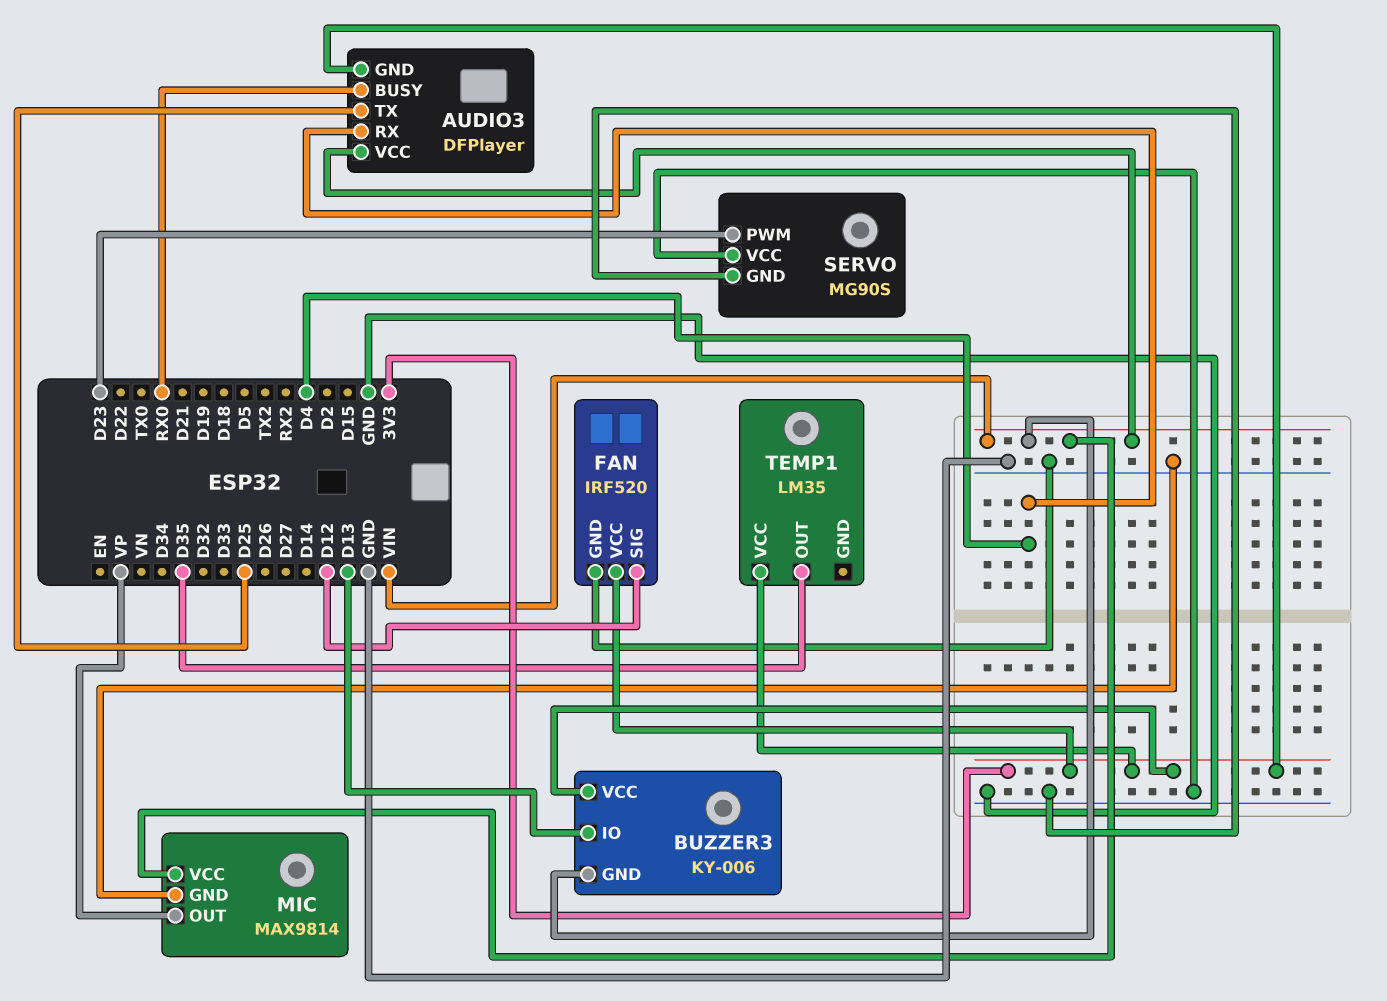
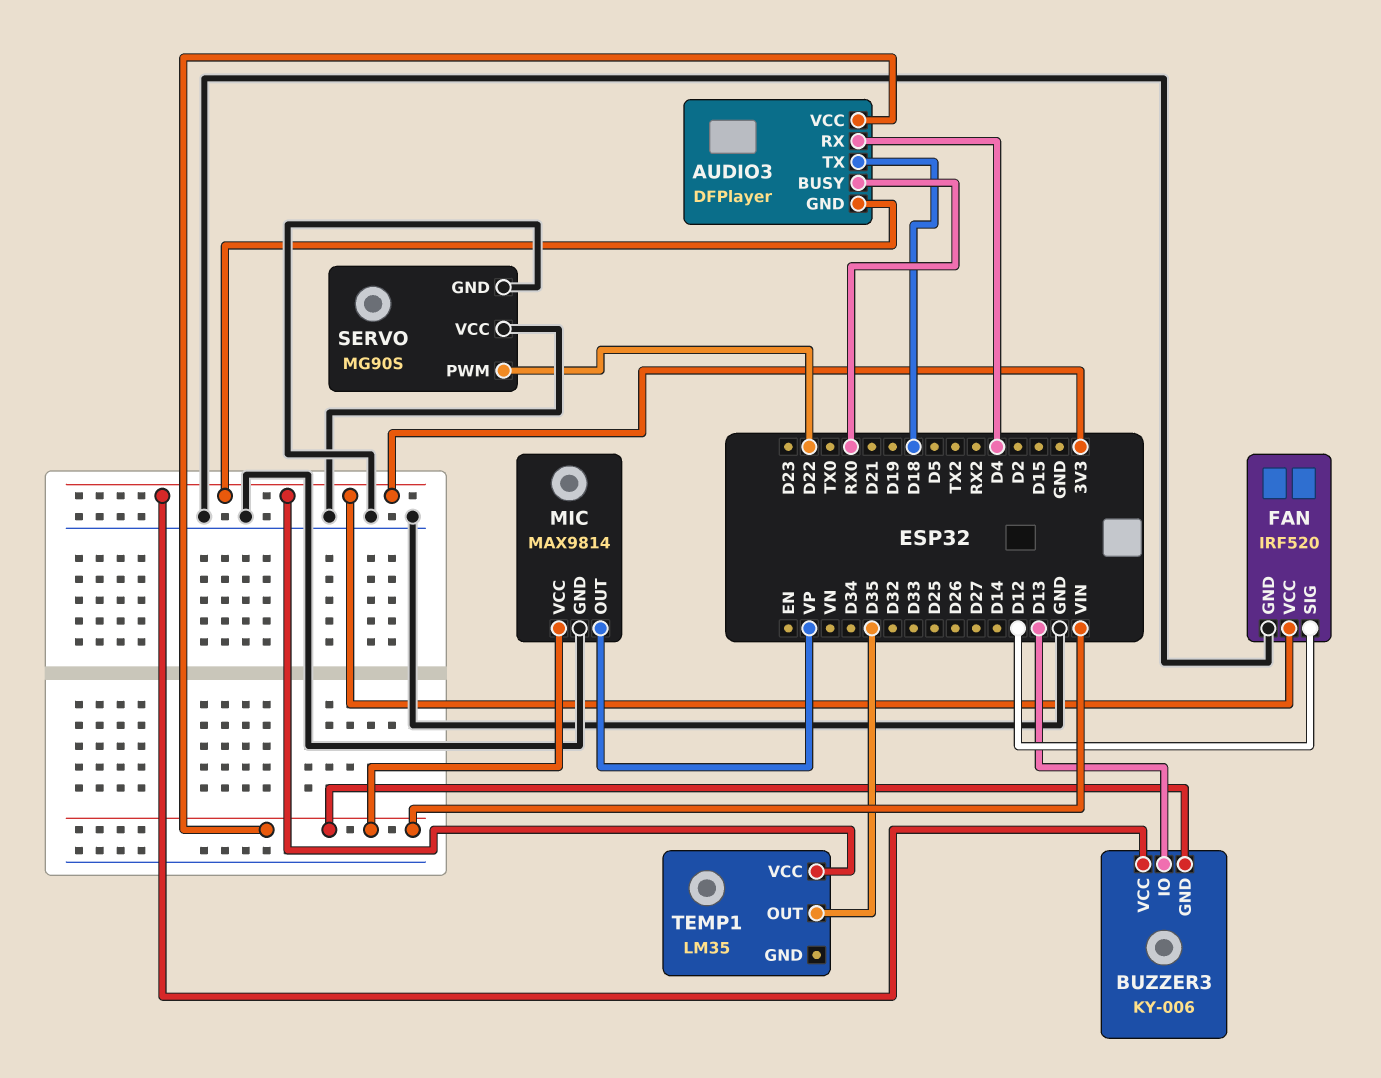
AUDIO3 pin TX: D25 -> D18
SERVO pin PWM: D23 -> D22

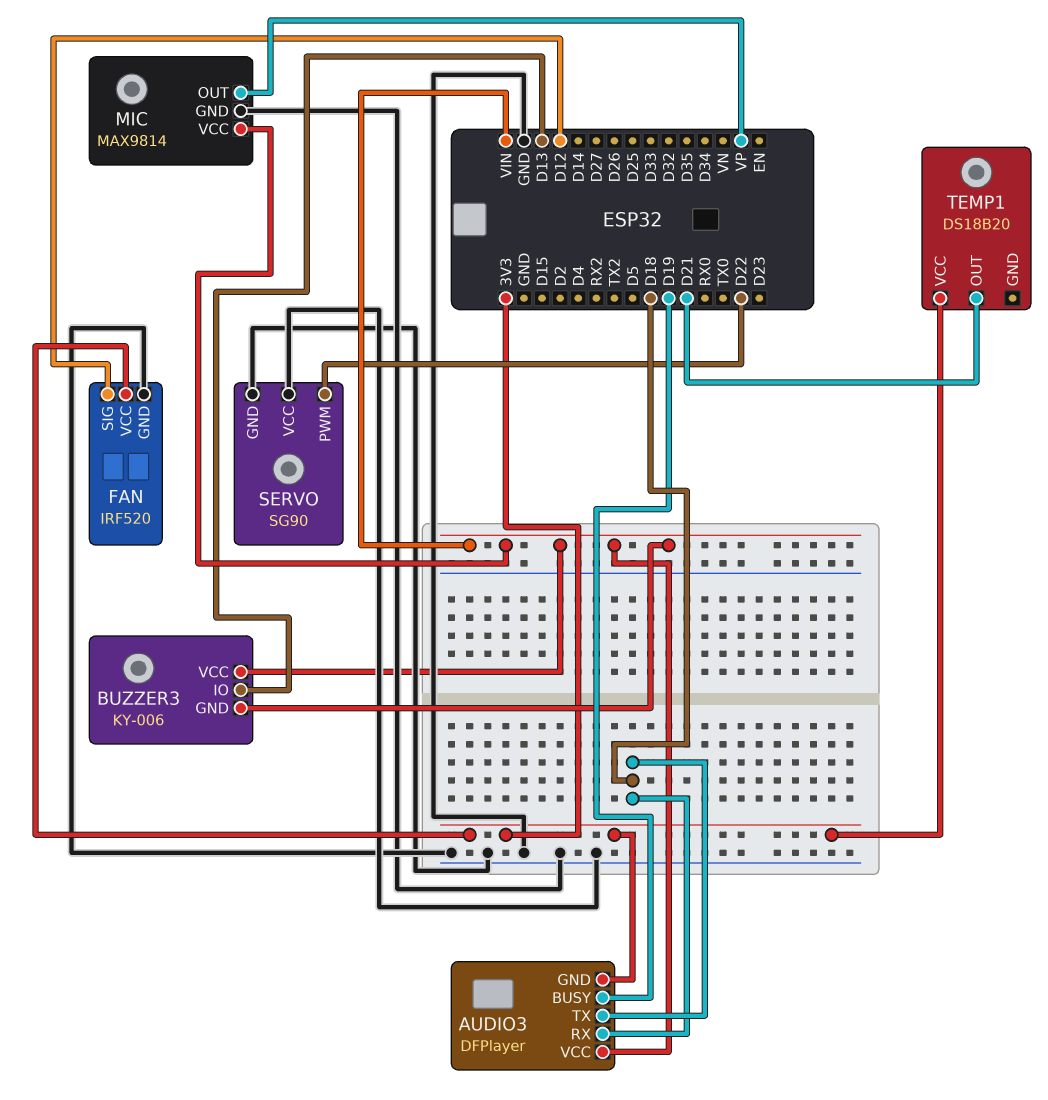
AUDIO3 pin BUSY: RX0 -> D19
AUDIO3 pin RX: D4 -> D18
BUZZER3 pin VCC: 3V3 -> VIN
SERVO: MG90S -> SG90
TEMP1: LM35 -> DS18B20
TEMP1 pin OUT: D35 -> D21

